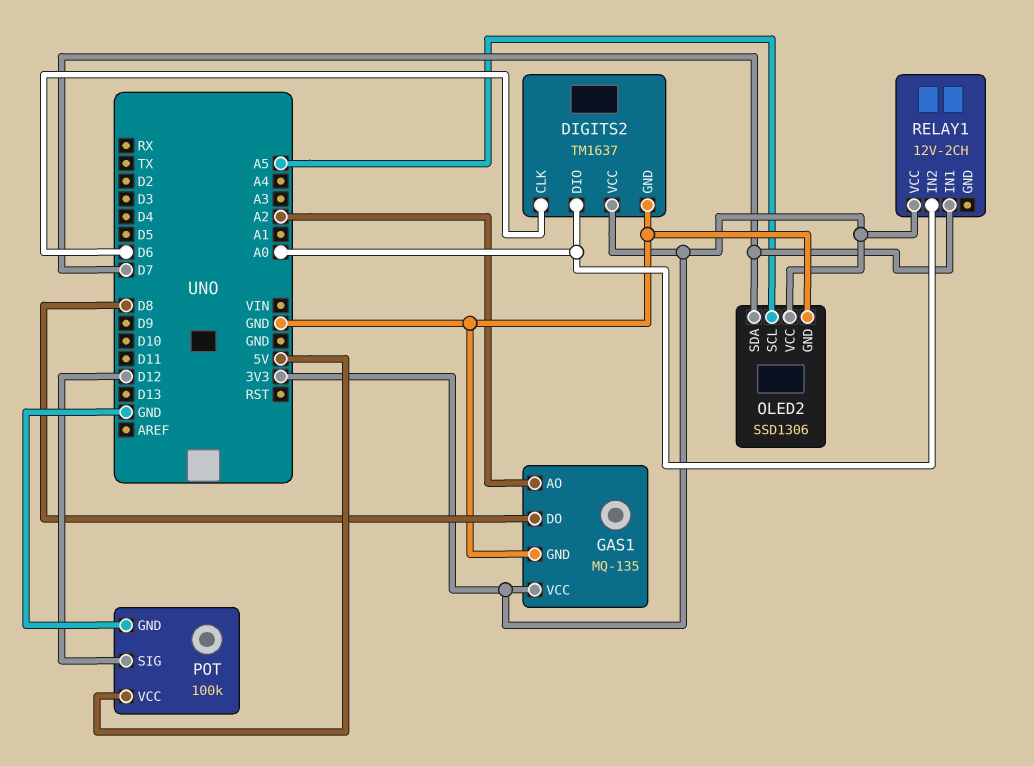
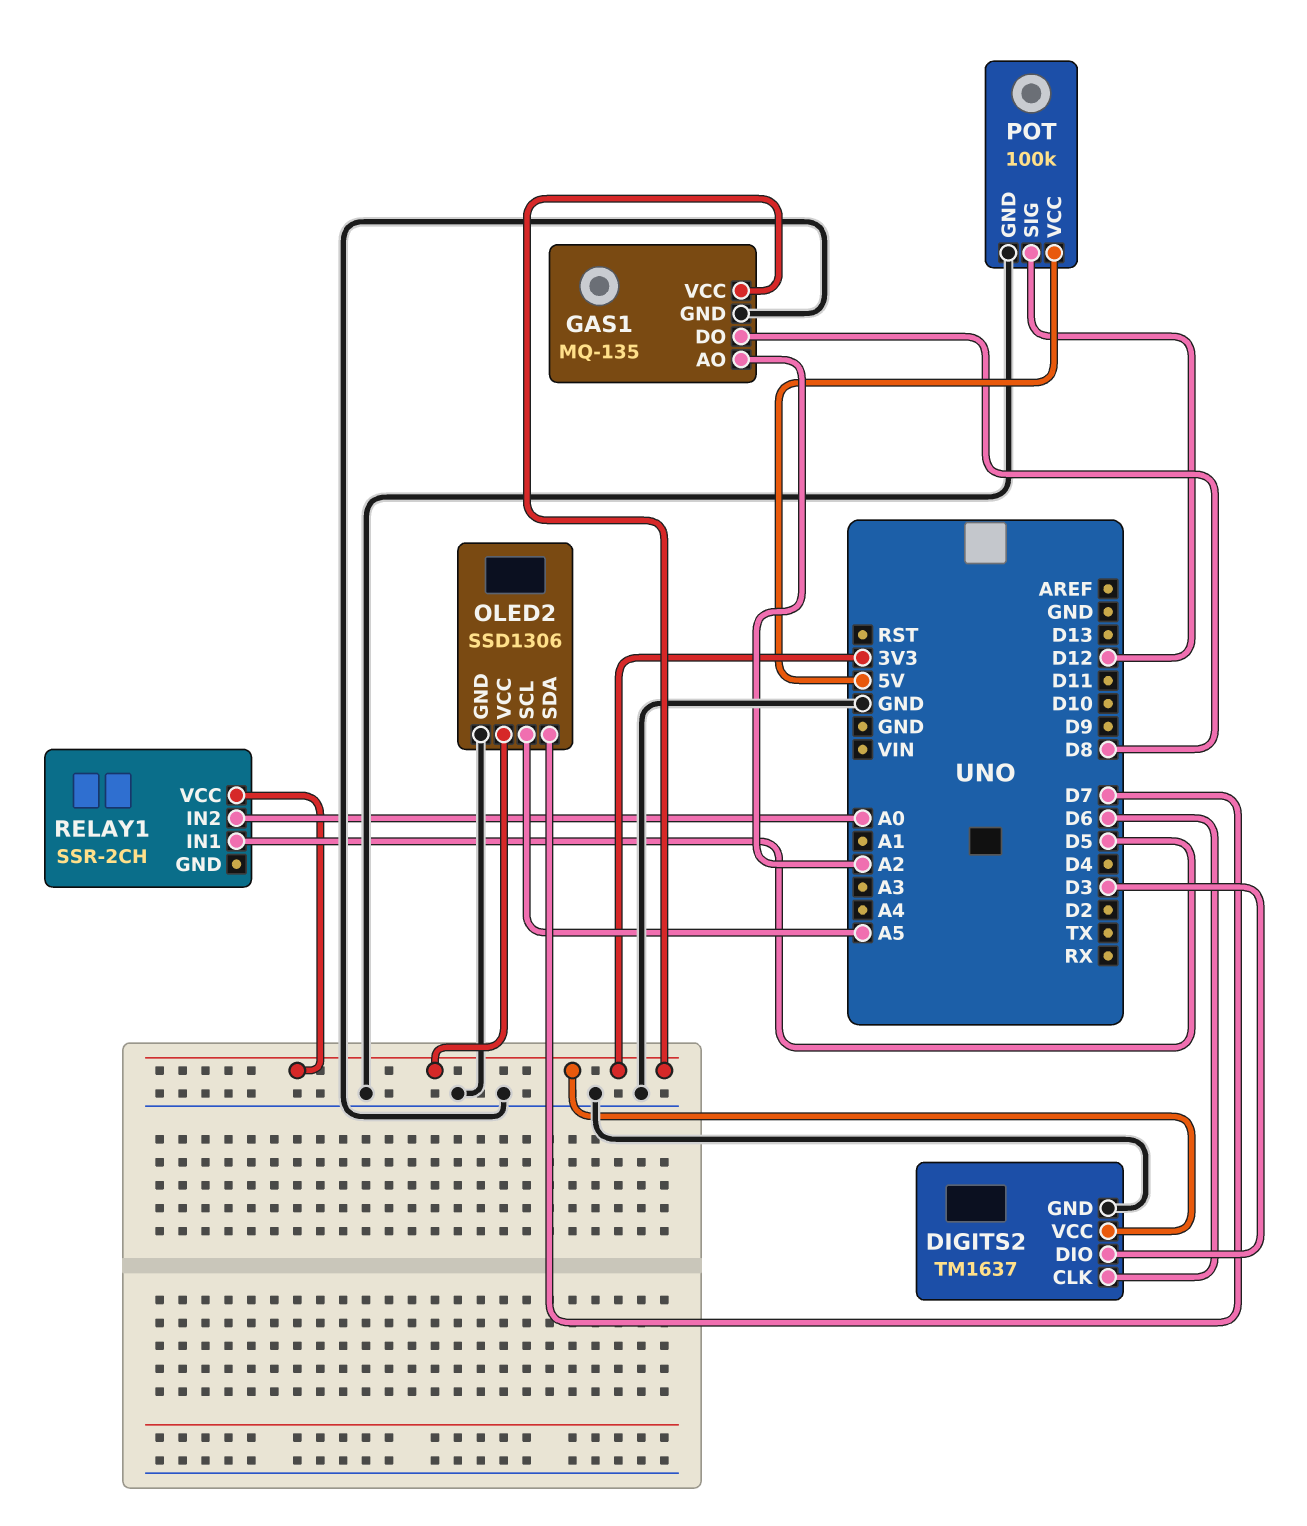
DIGITS2 pin DIO: A0 -> D3
RELAY1: 12V-2CH -> SSR-2CH
RELAY1 pin IN1: D7 -> D5

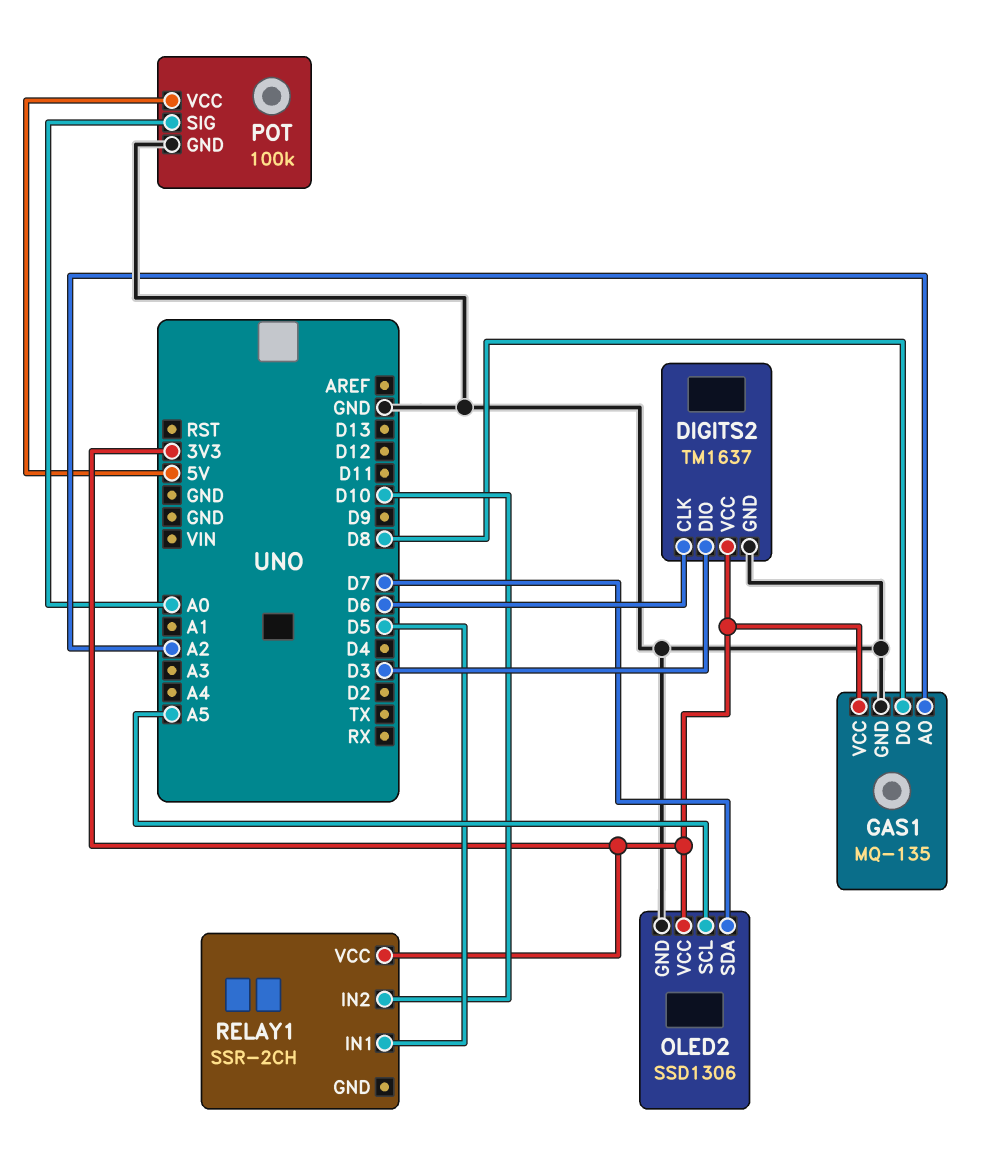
POT pin SIG: D12 -> A0
RELAY1 pin IN2: A0 -> D10

